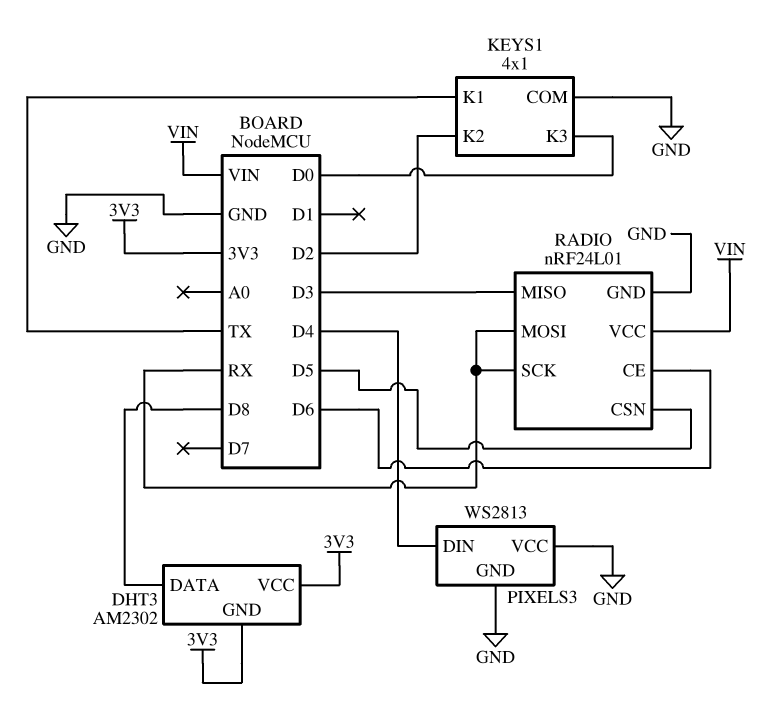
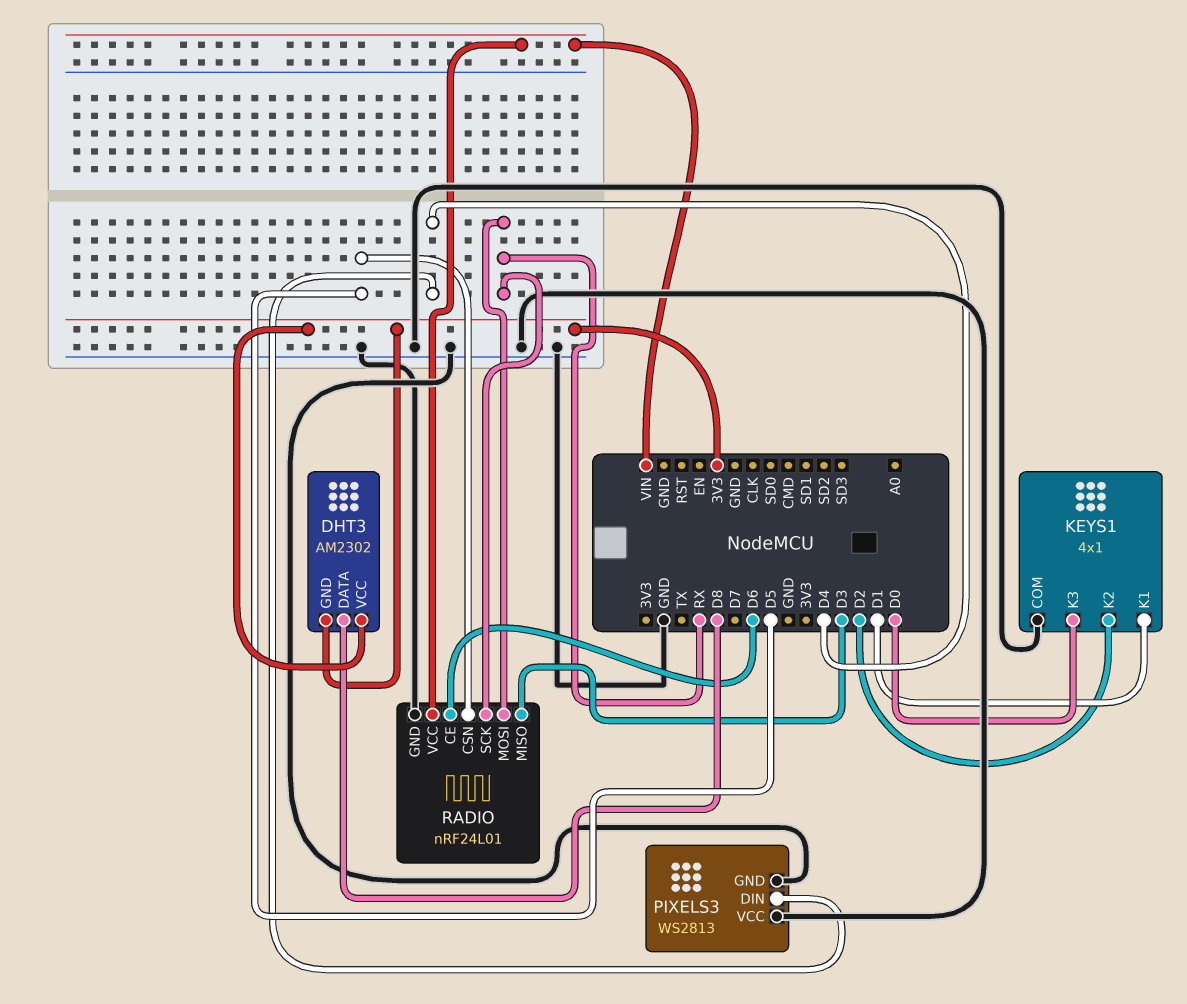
KEYS1 pin K1: TX -> D1

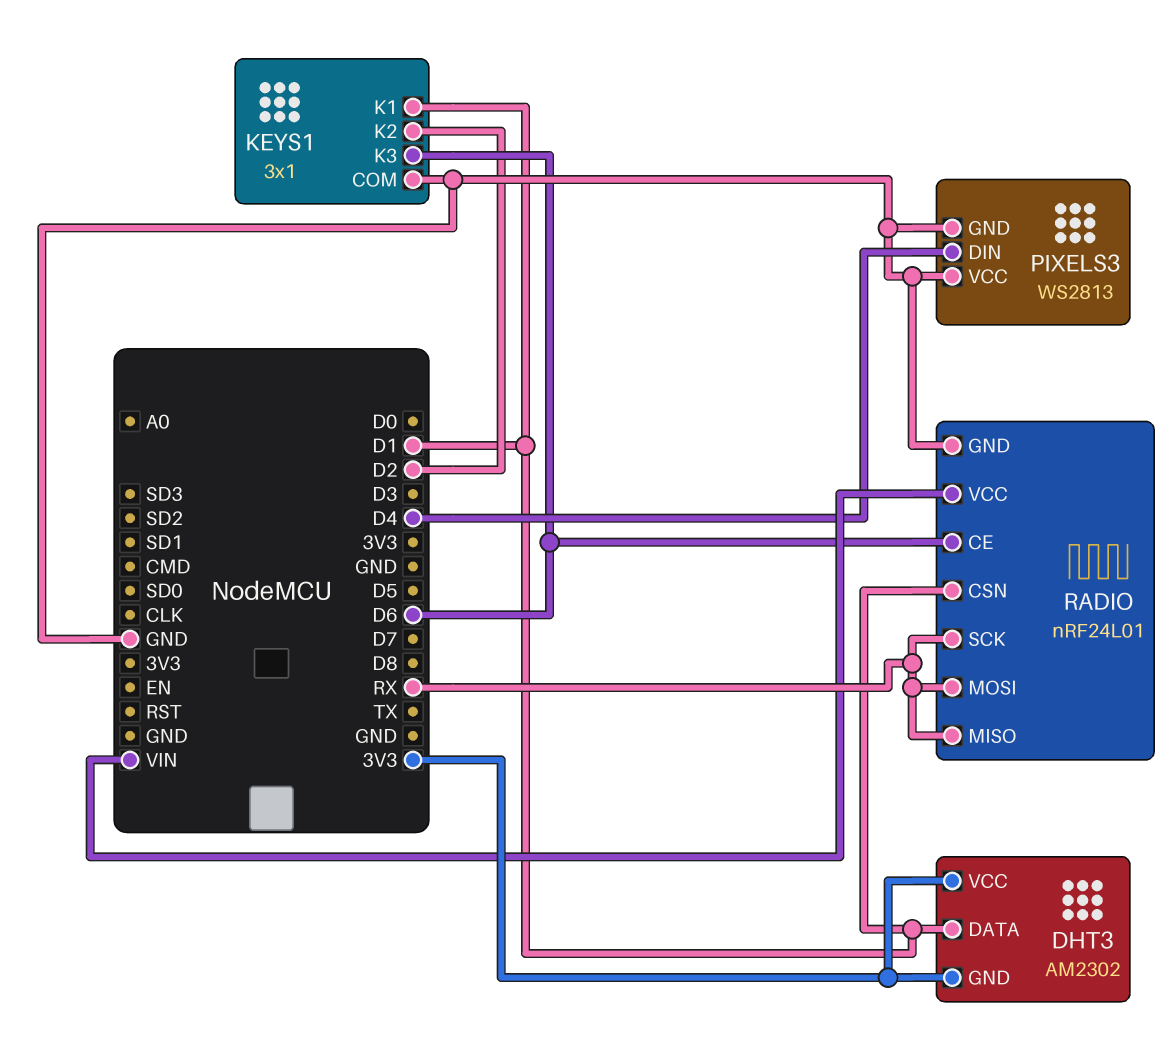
DHT3 pin DATA: D8 -> D1
KEYS1: 4x1 -> 3x1
KEYS1 pin K3: D0 -> D6
RADIO pin CSN: D5 -> D1
RADIO pin MISO: D3 -> RX

